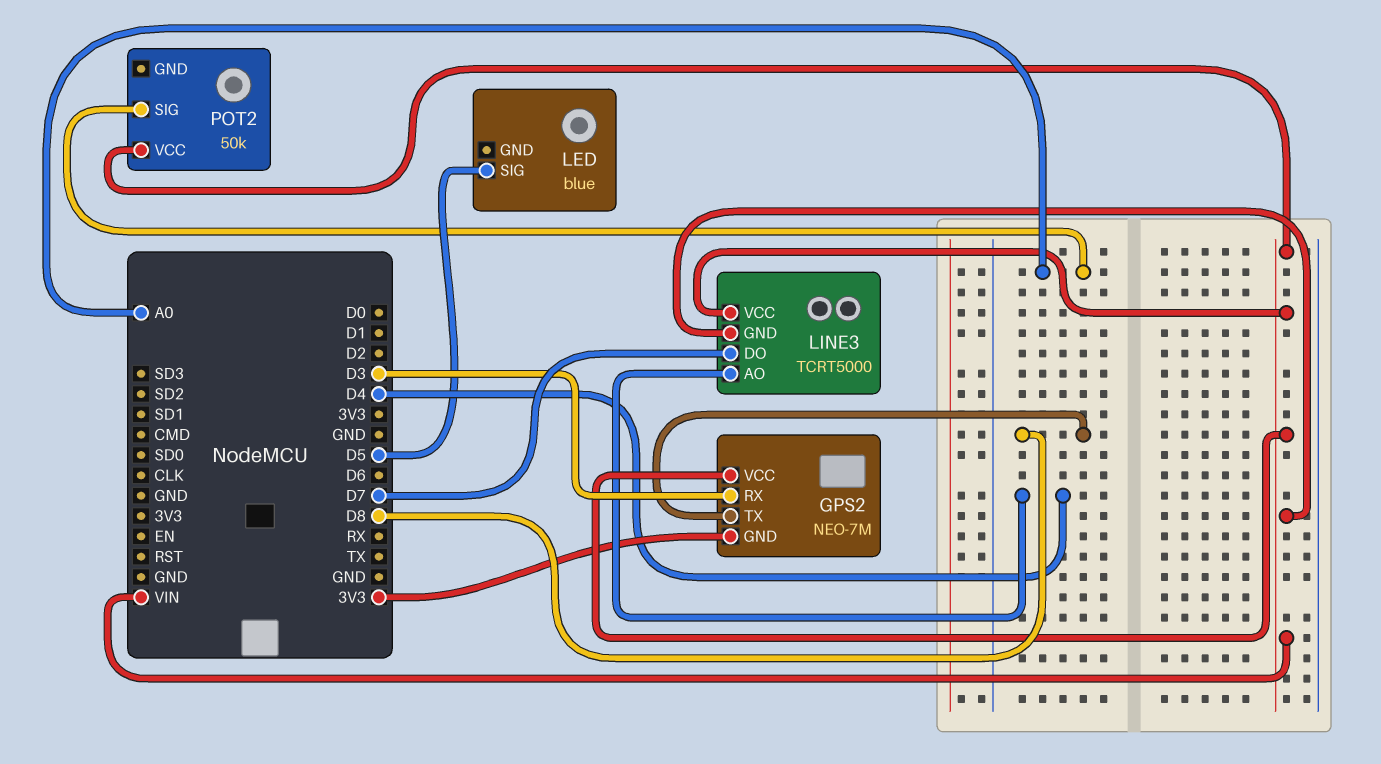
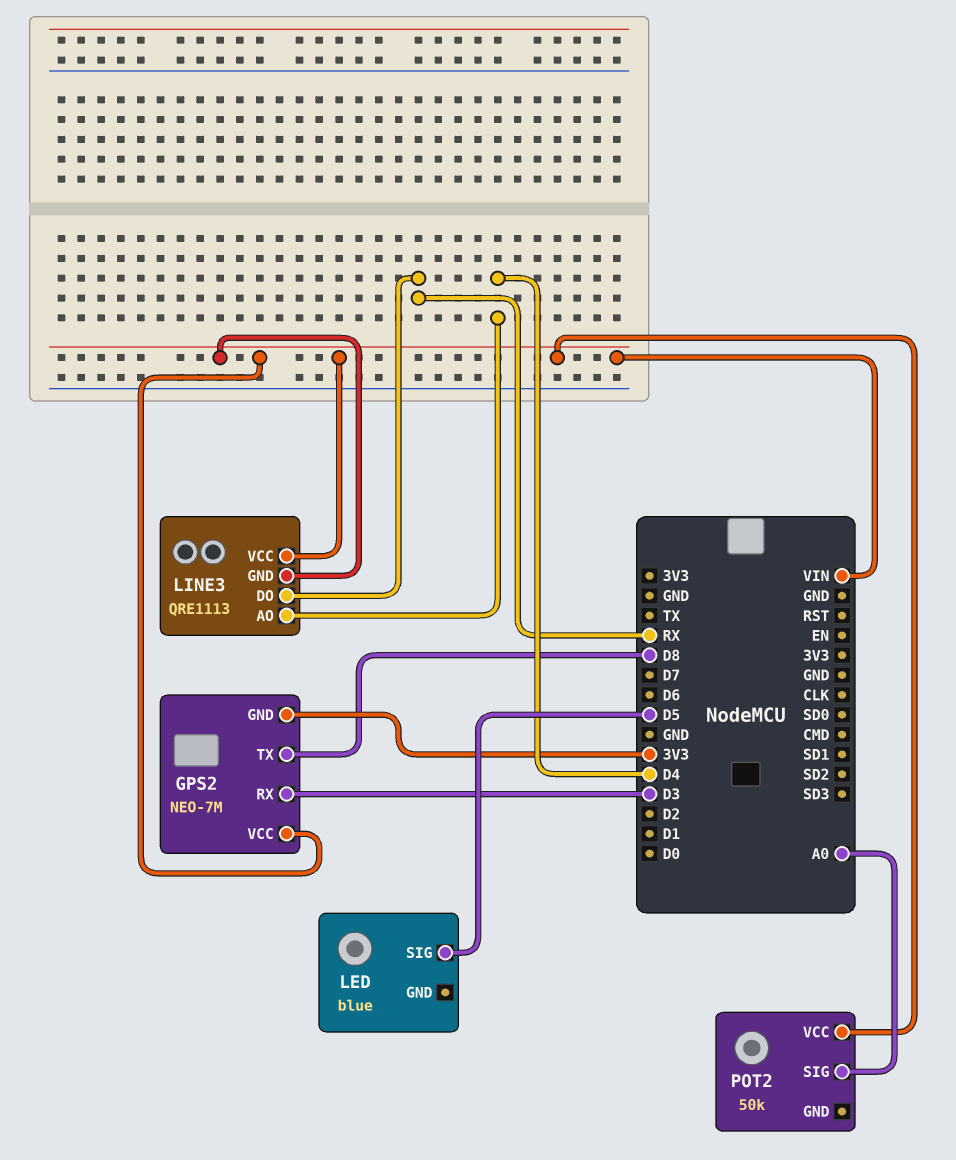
LINE3: TCRT5000 -> QRE1113
LINE3 pin DO: D7 -> RX

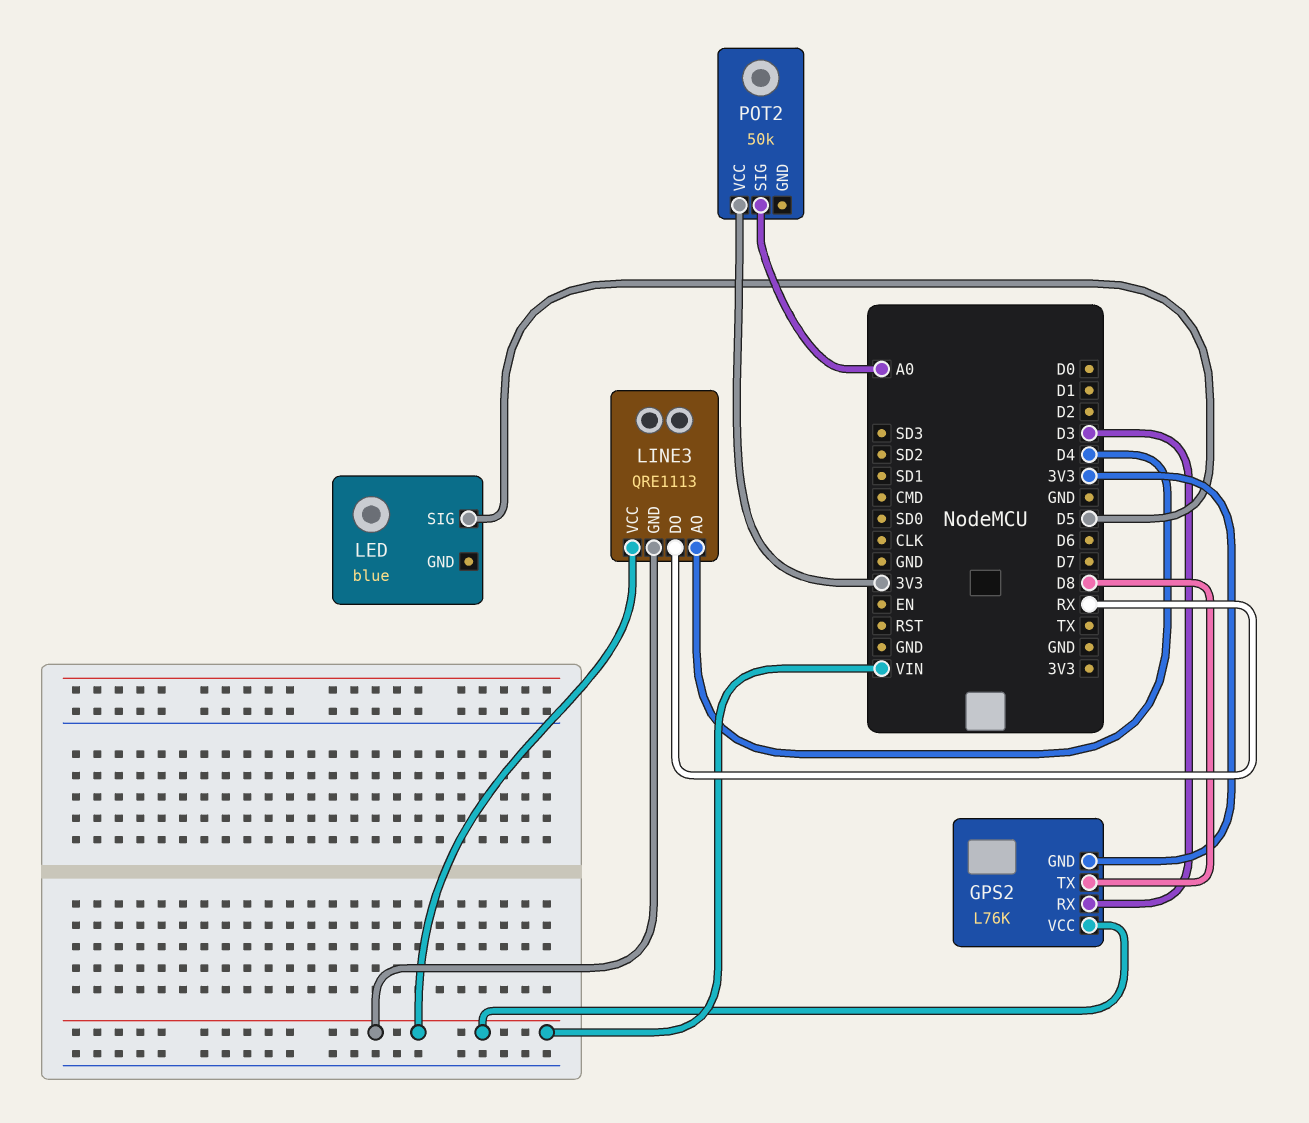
GPS2: NEO-7M -> L76K
POT2 pin VCC: VIN -> 3V3

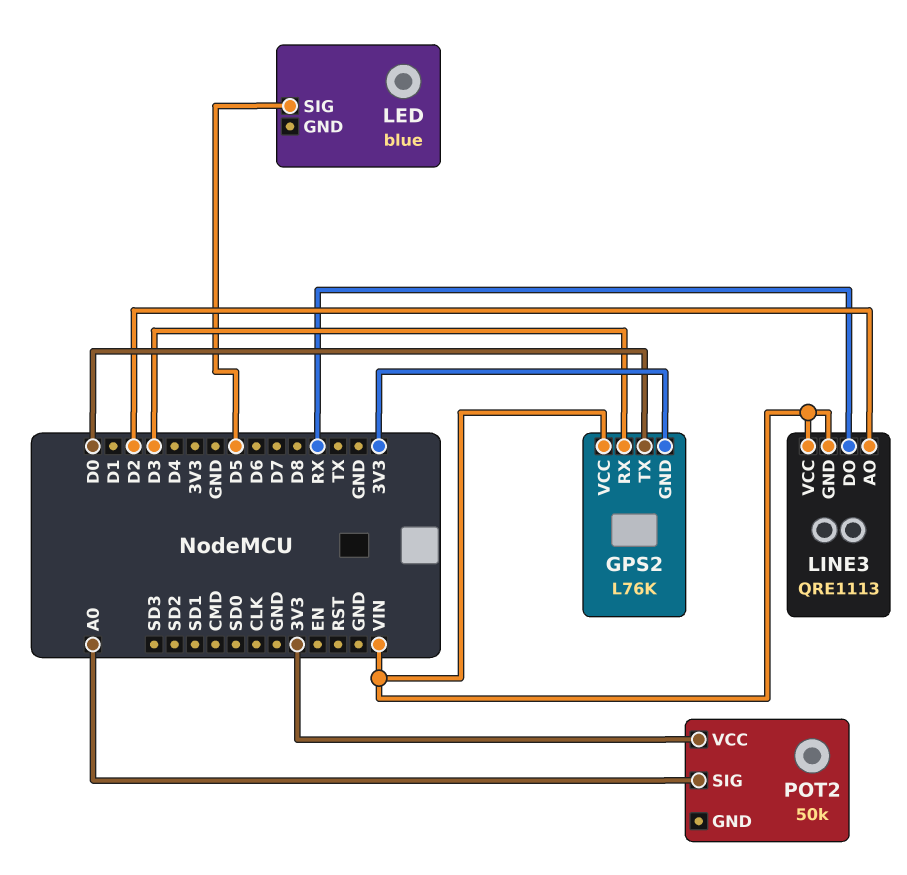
GPS2 pin TX: D8 -> D0
LINE3 pin AO: D4 -> D2

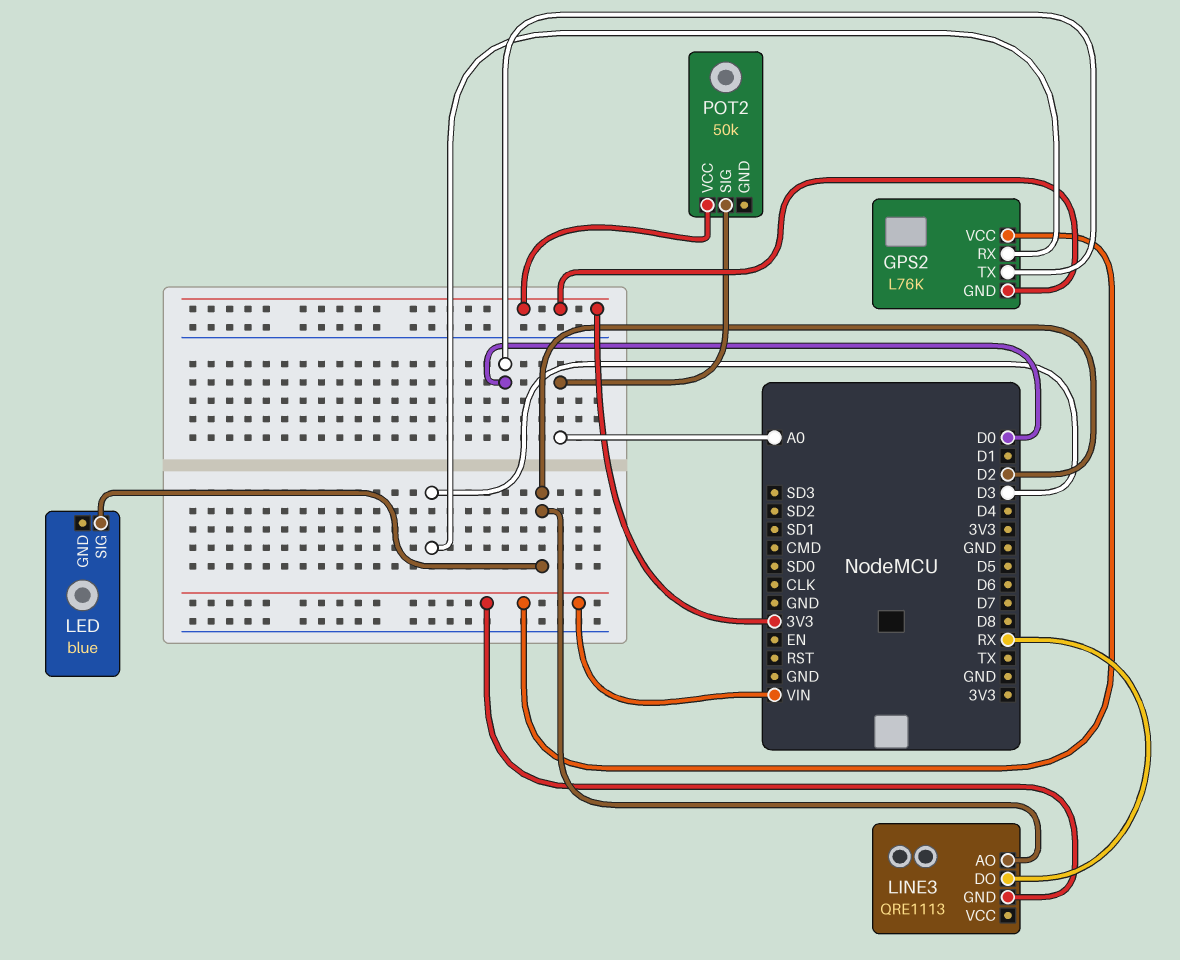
LED pin SIG: D5 -> D2
LINE3 pin VCC: VIN -> none

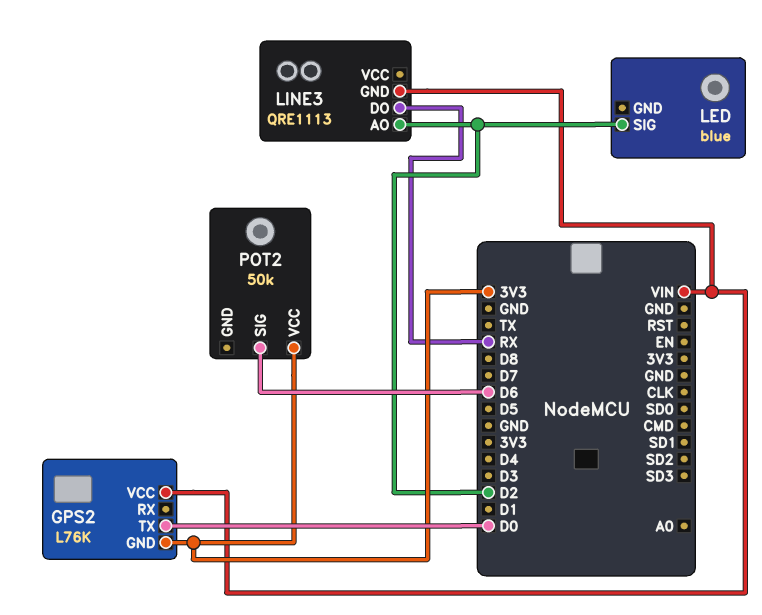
GPS2 pin RX: D3 -> none
POT2 pin SIG: A0 -> D6

